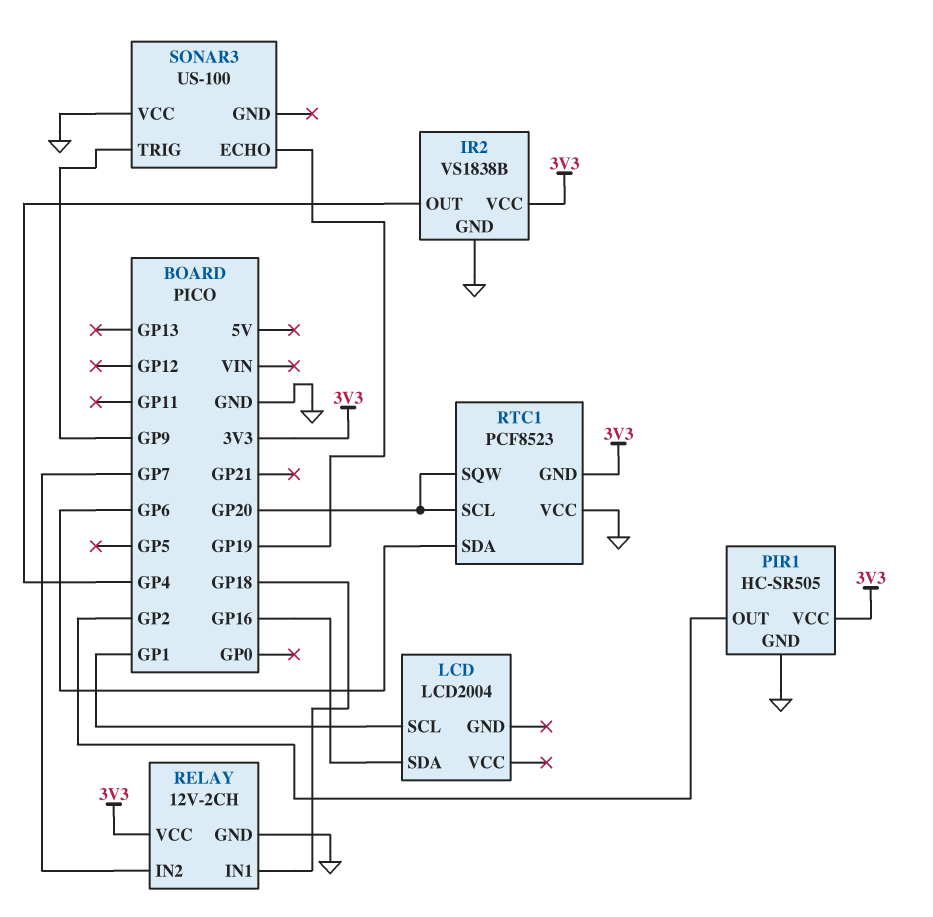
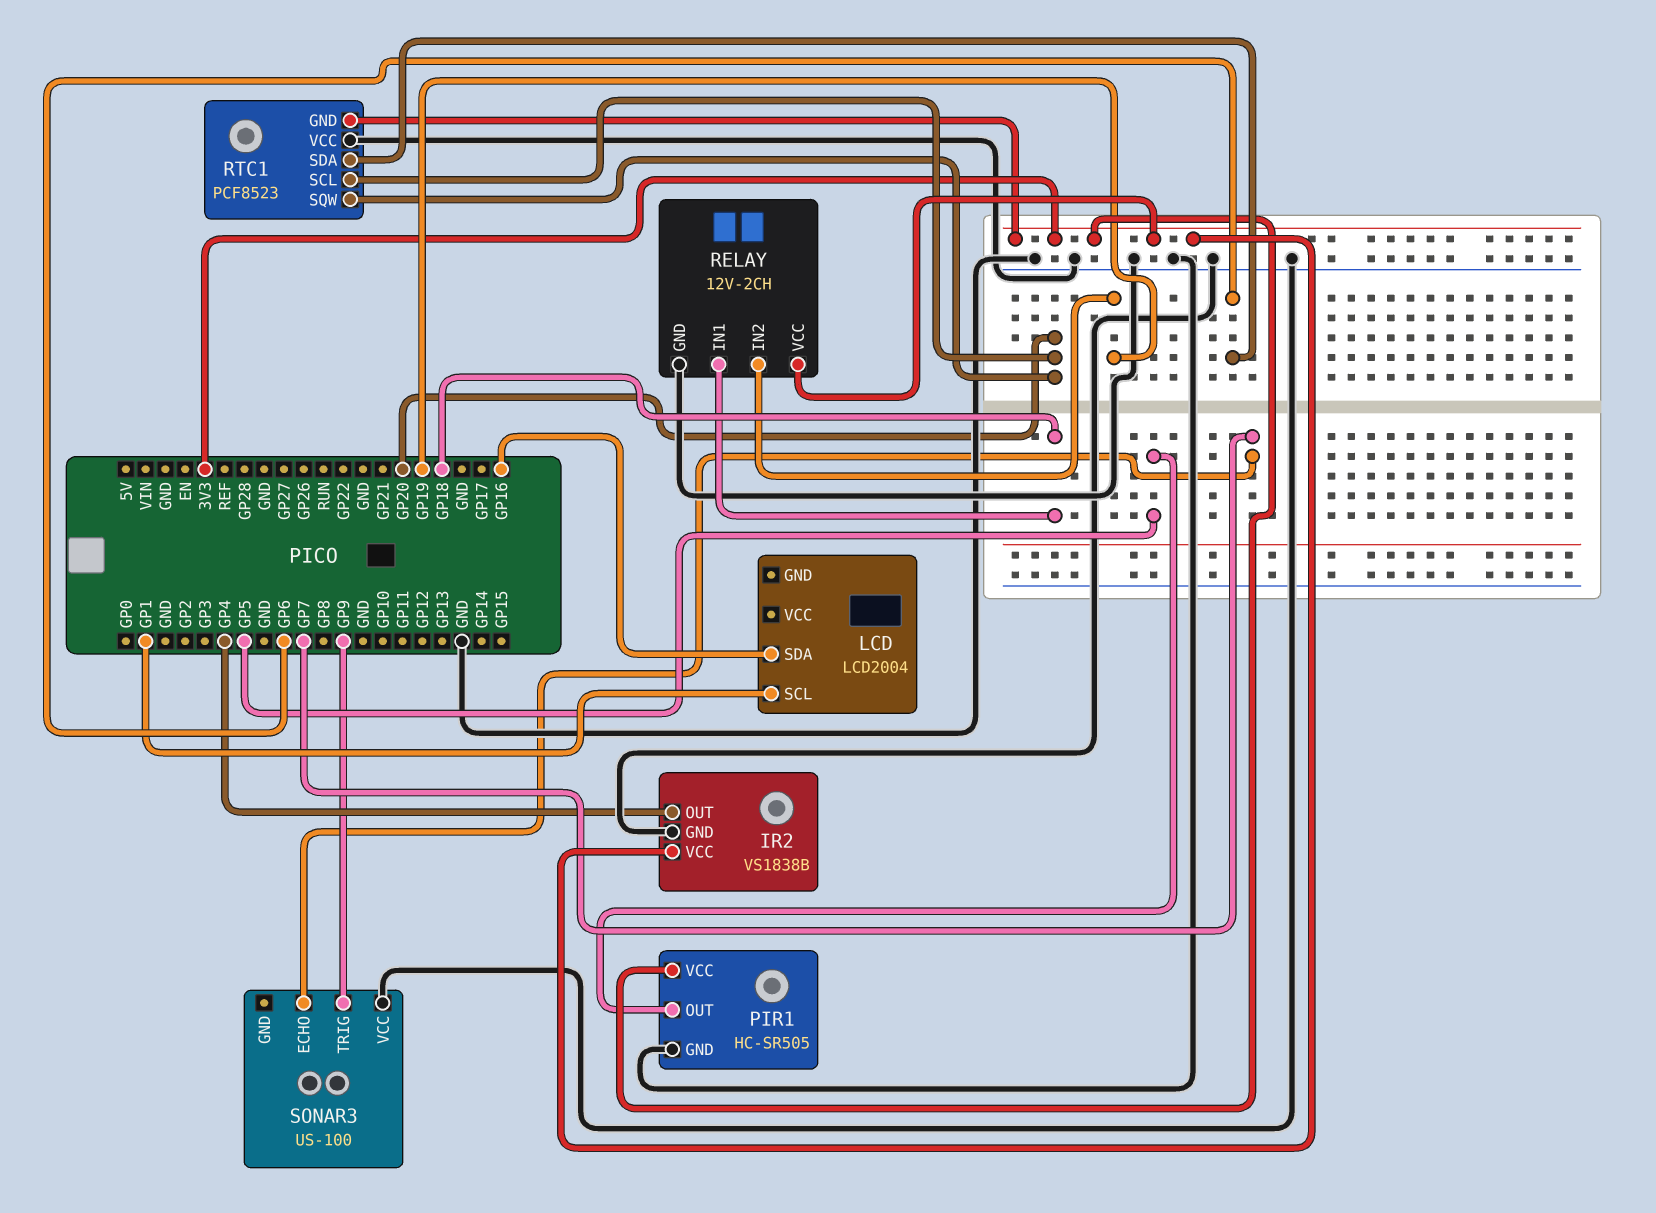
PIR1 pin OUT: GP2 -> GP5
RELAY pin IN2: GP7 -> GP19
SONAR3 pin ECHO: GP19 -> GP7

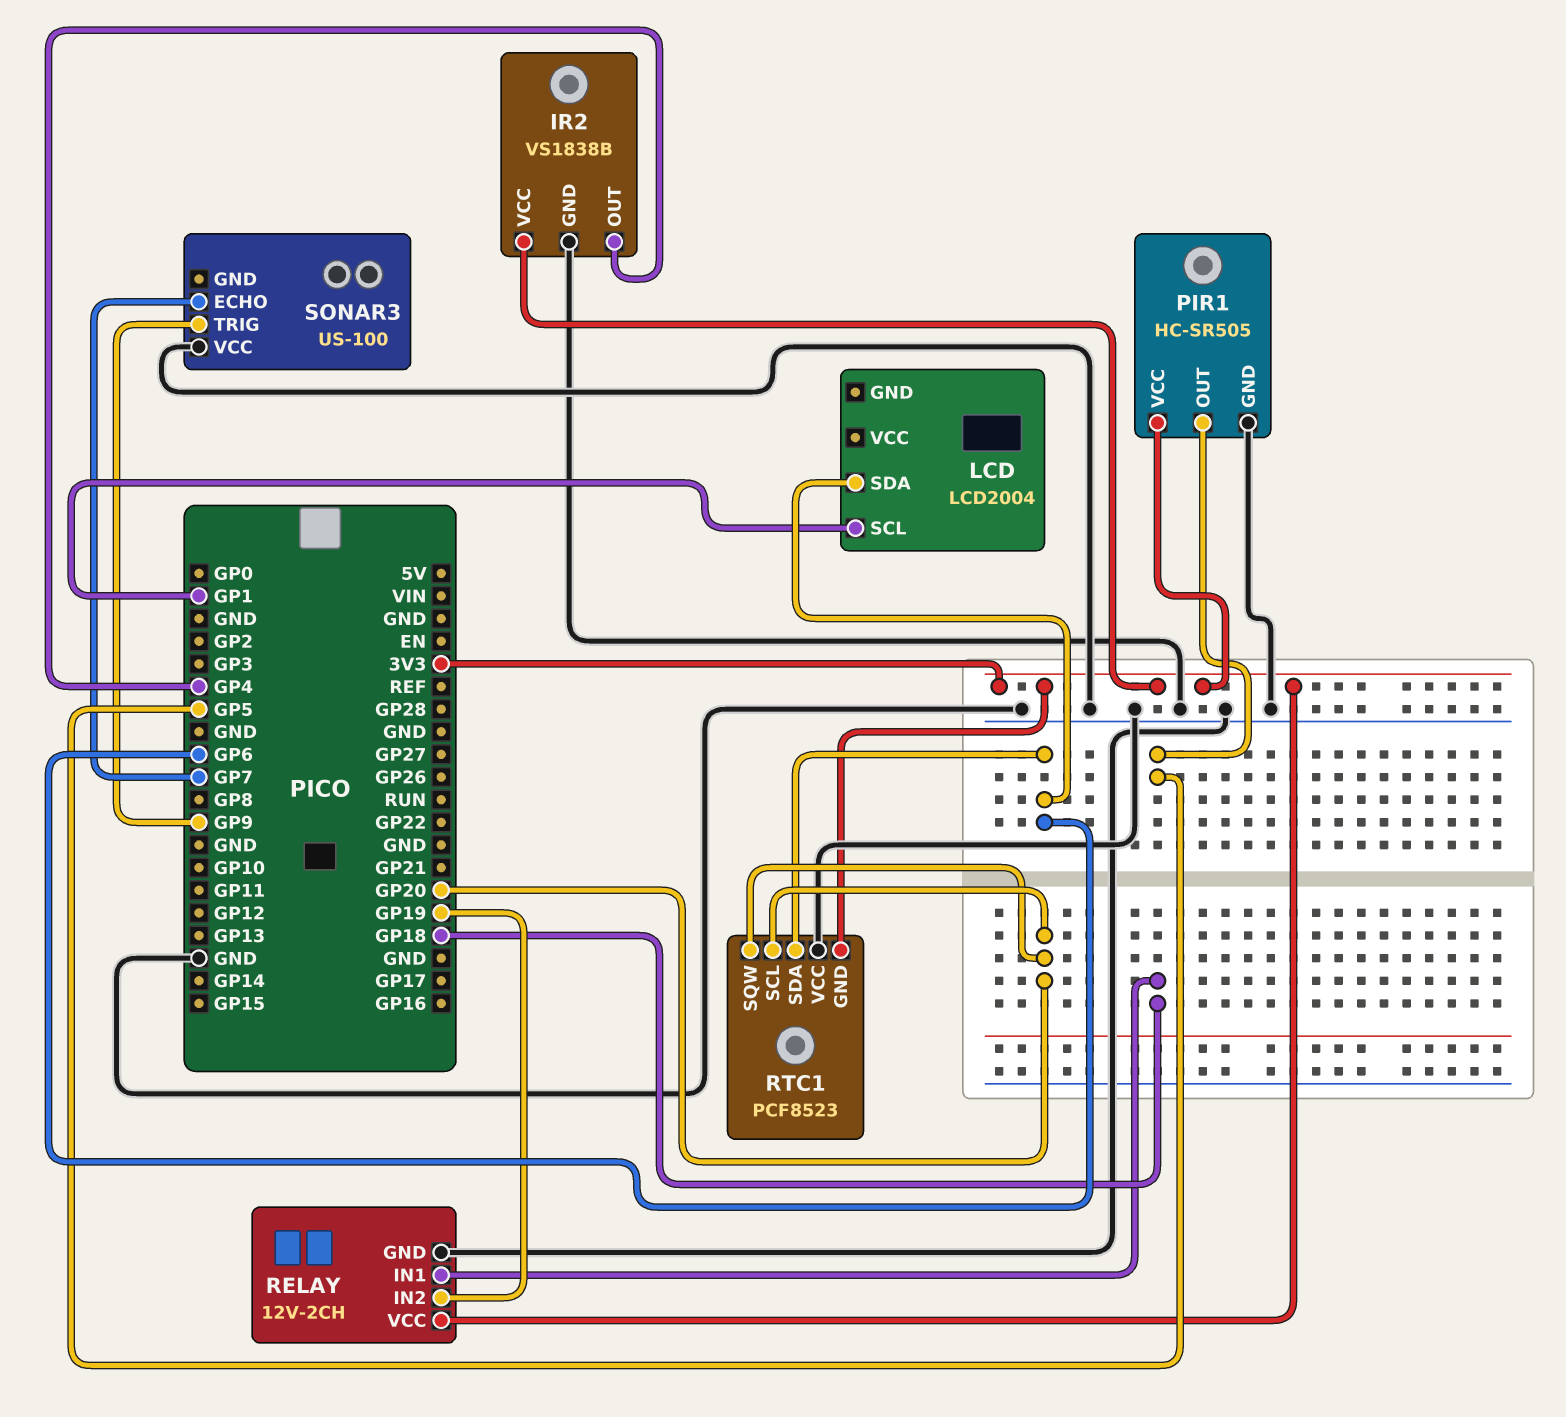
LCD pin SDA: GP16 -> GP6

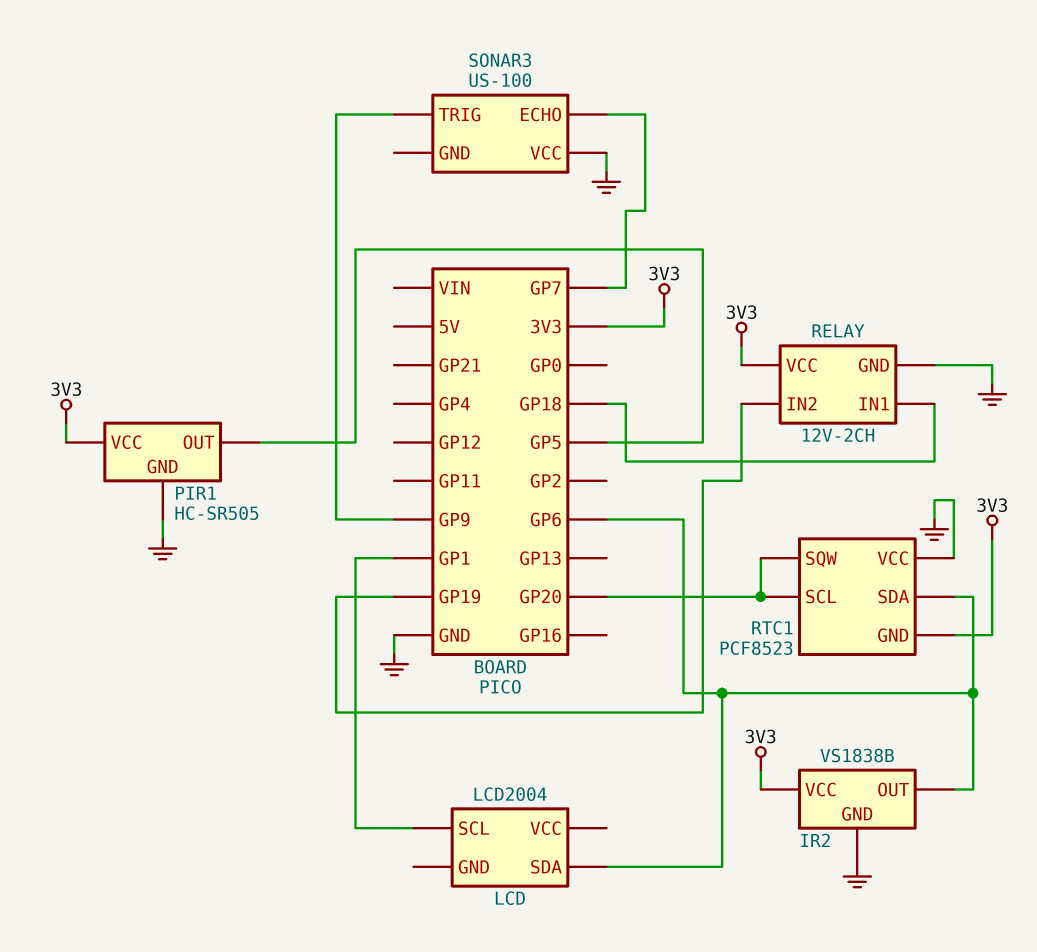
IR2 pin OUT: GP4 -> GP6

